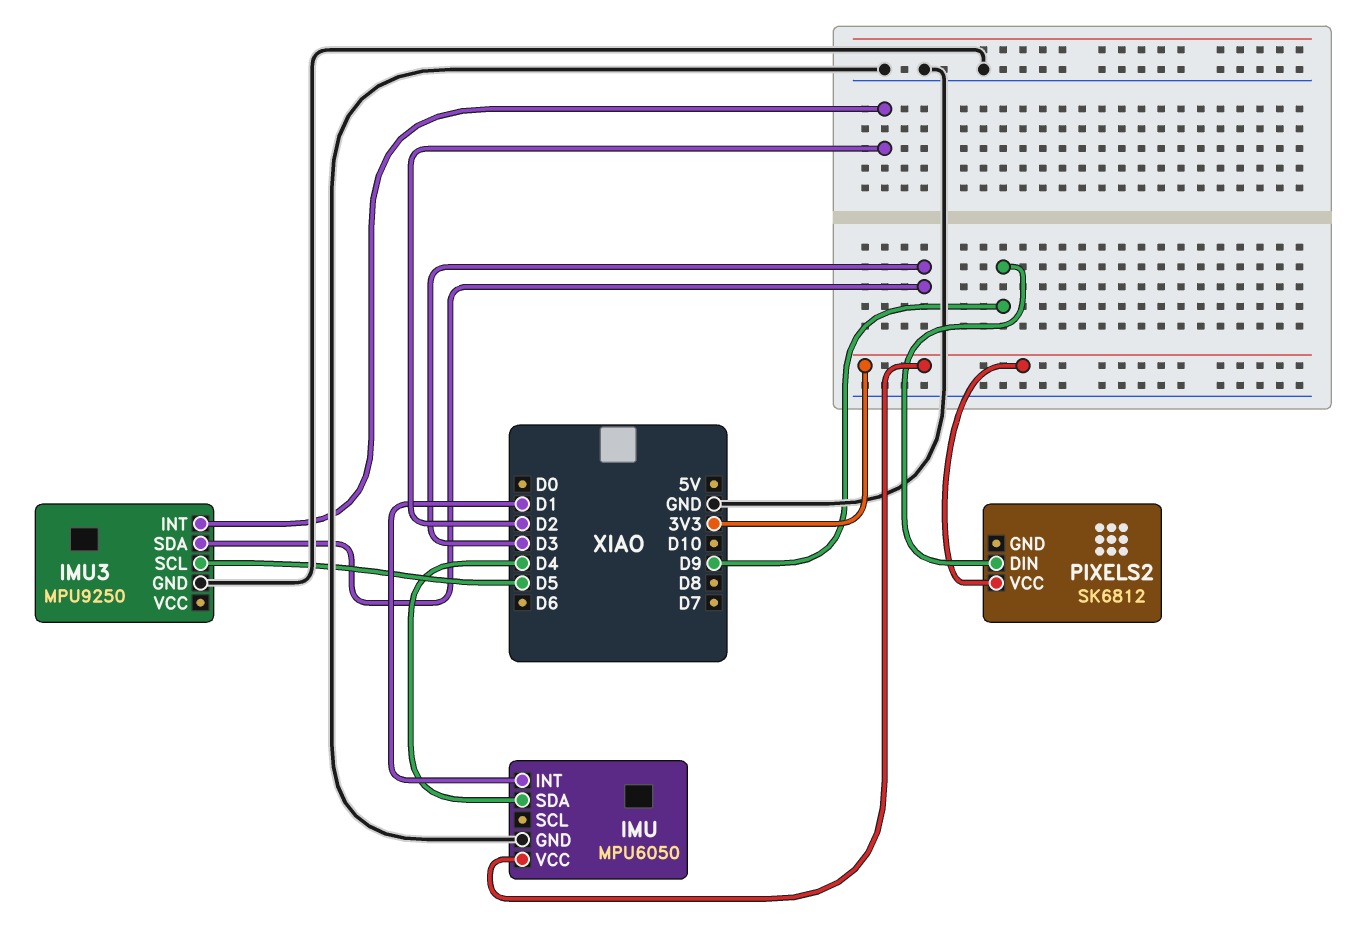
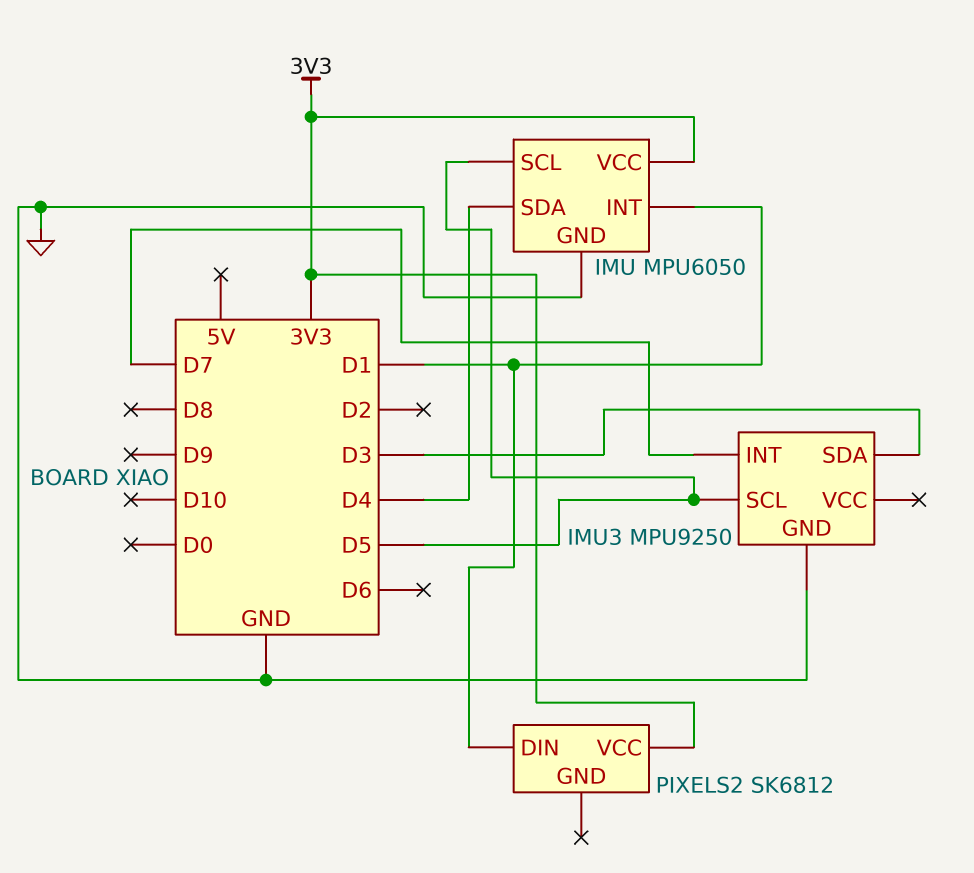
IMU pin SCL: none -> D5
IMU3 pin INT: D2 -> D7
PIXELS2 pin DIN: D9 -> D1

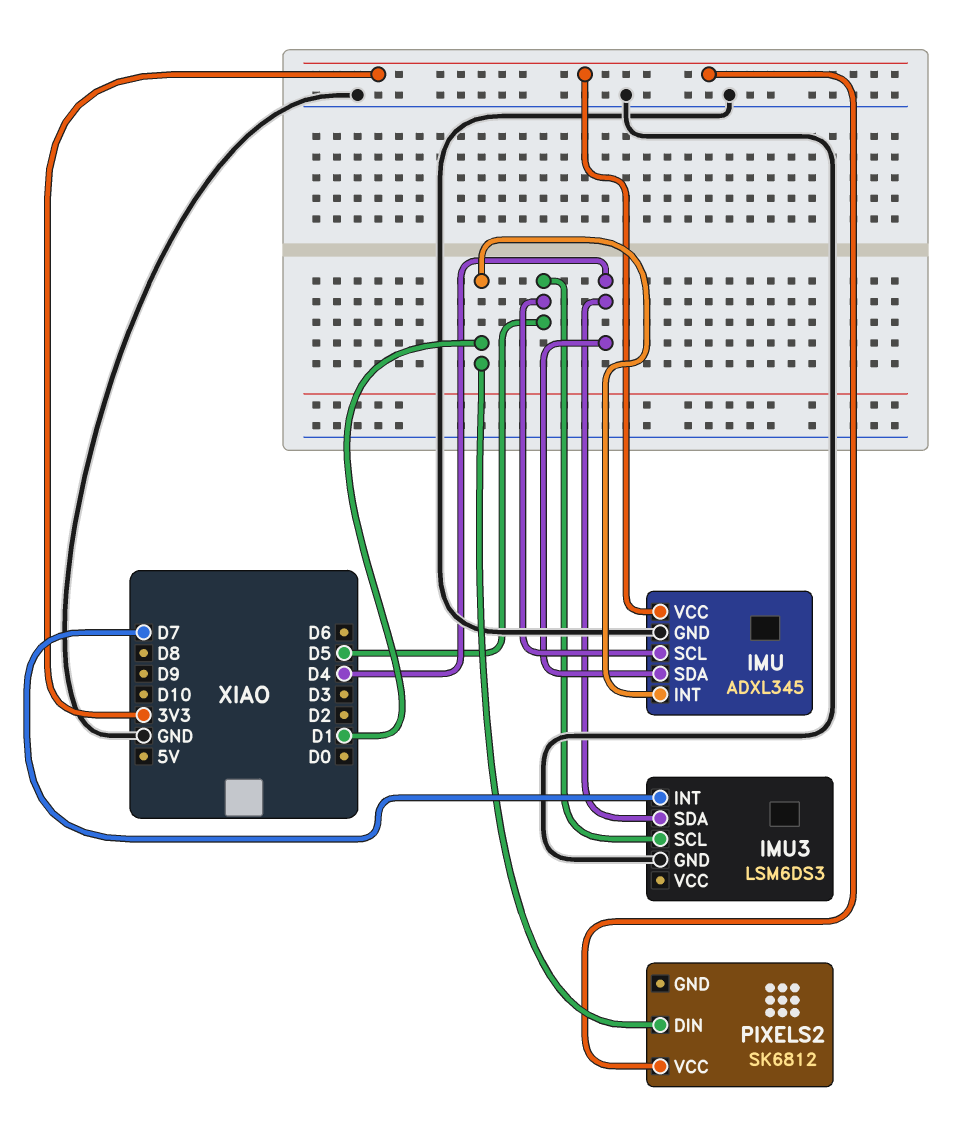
IMU: MPU6050 -> ADXL345
IMU3: MPU9250 -> LSM6DS3
IMU3 pin SDA: D3 -> D4

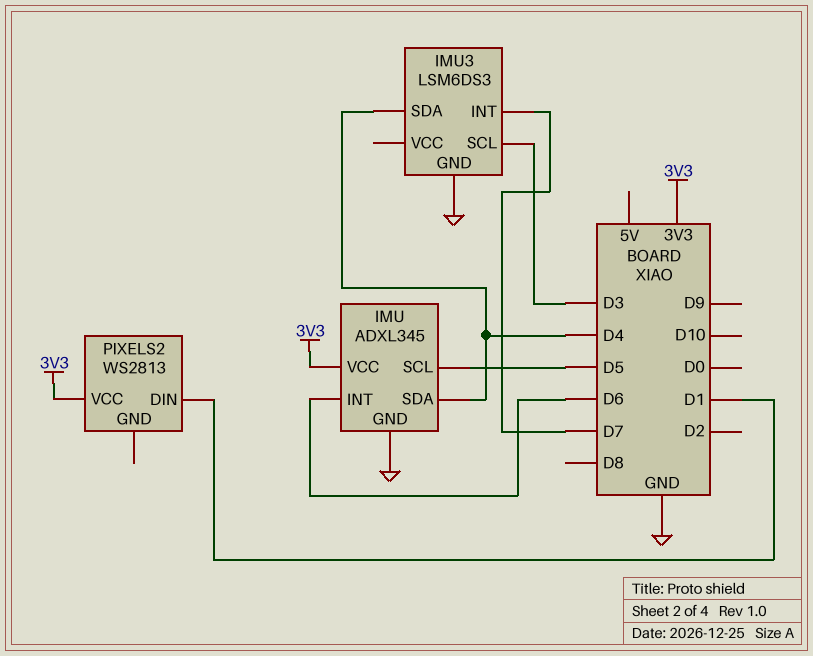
IMU pin INT: D1 -> D6
IMU3 pin SCL: D5 -> D3
PIXELS2: SK6812 -> WS2813

